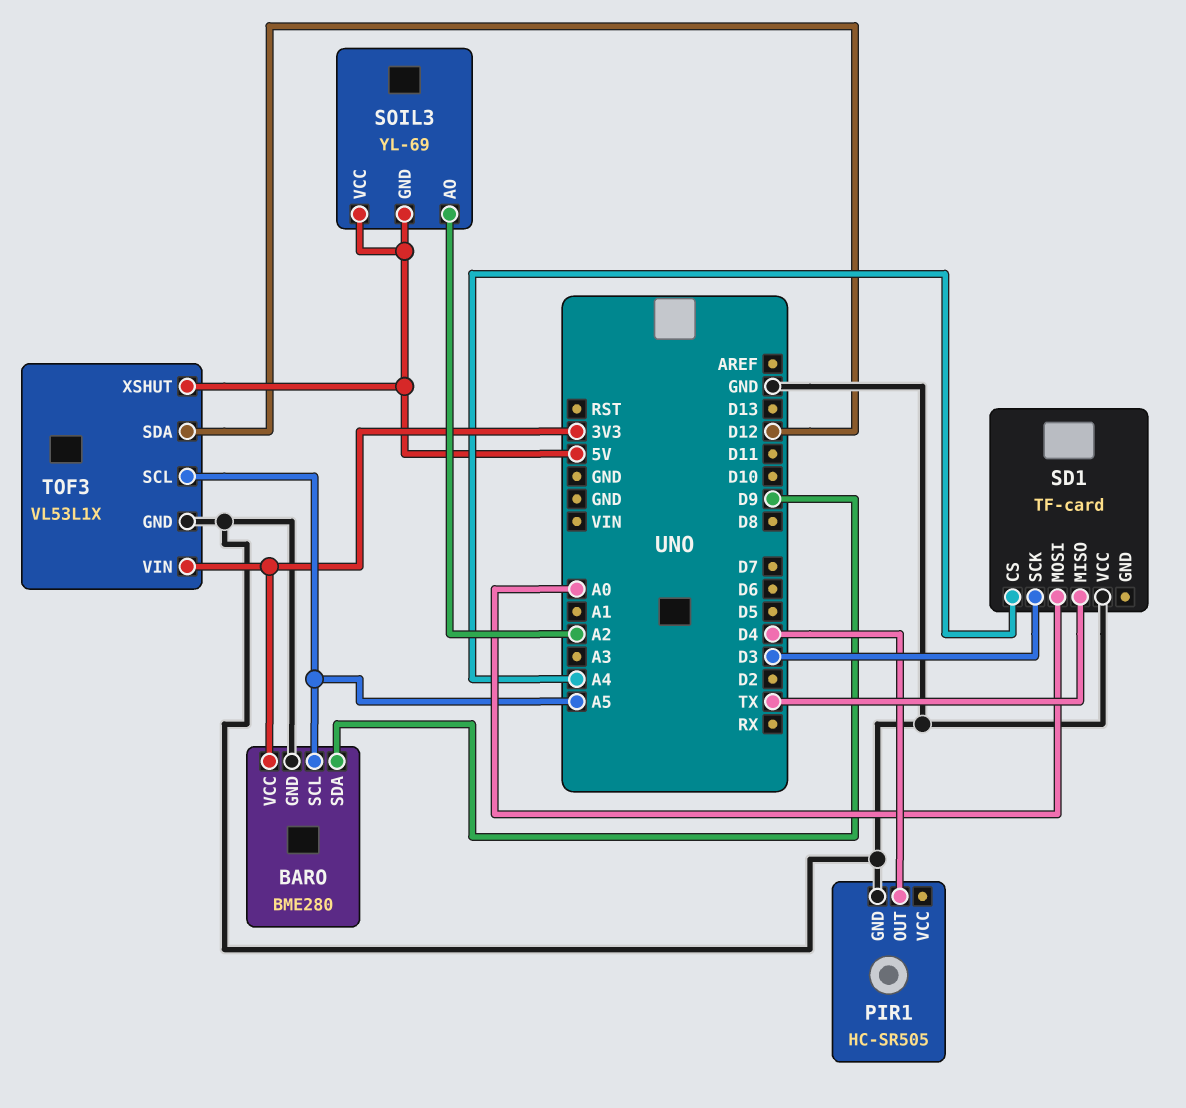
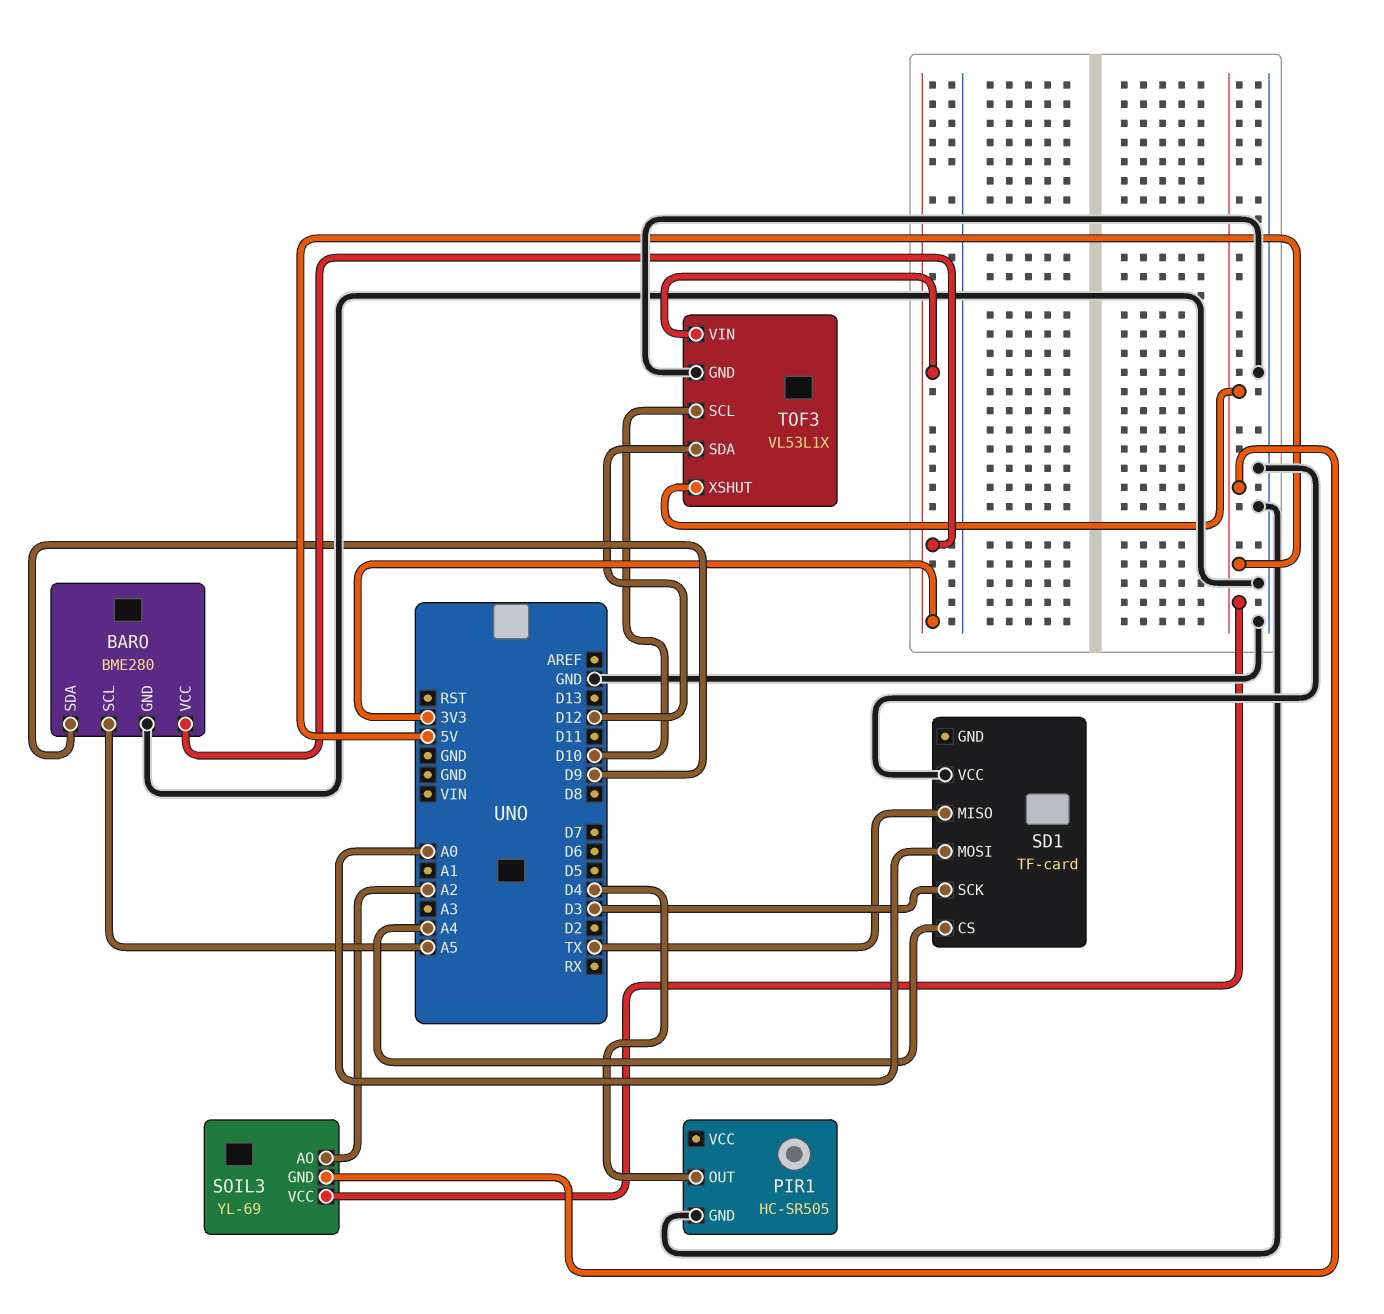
TOF3 pin SCL: A5 -> D10

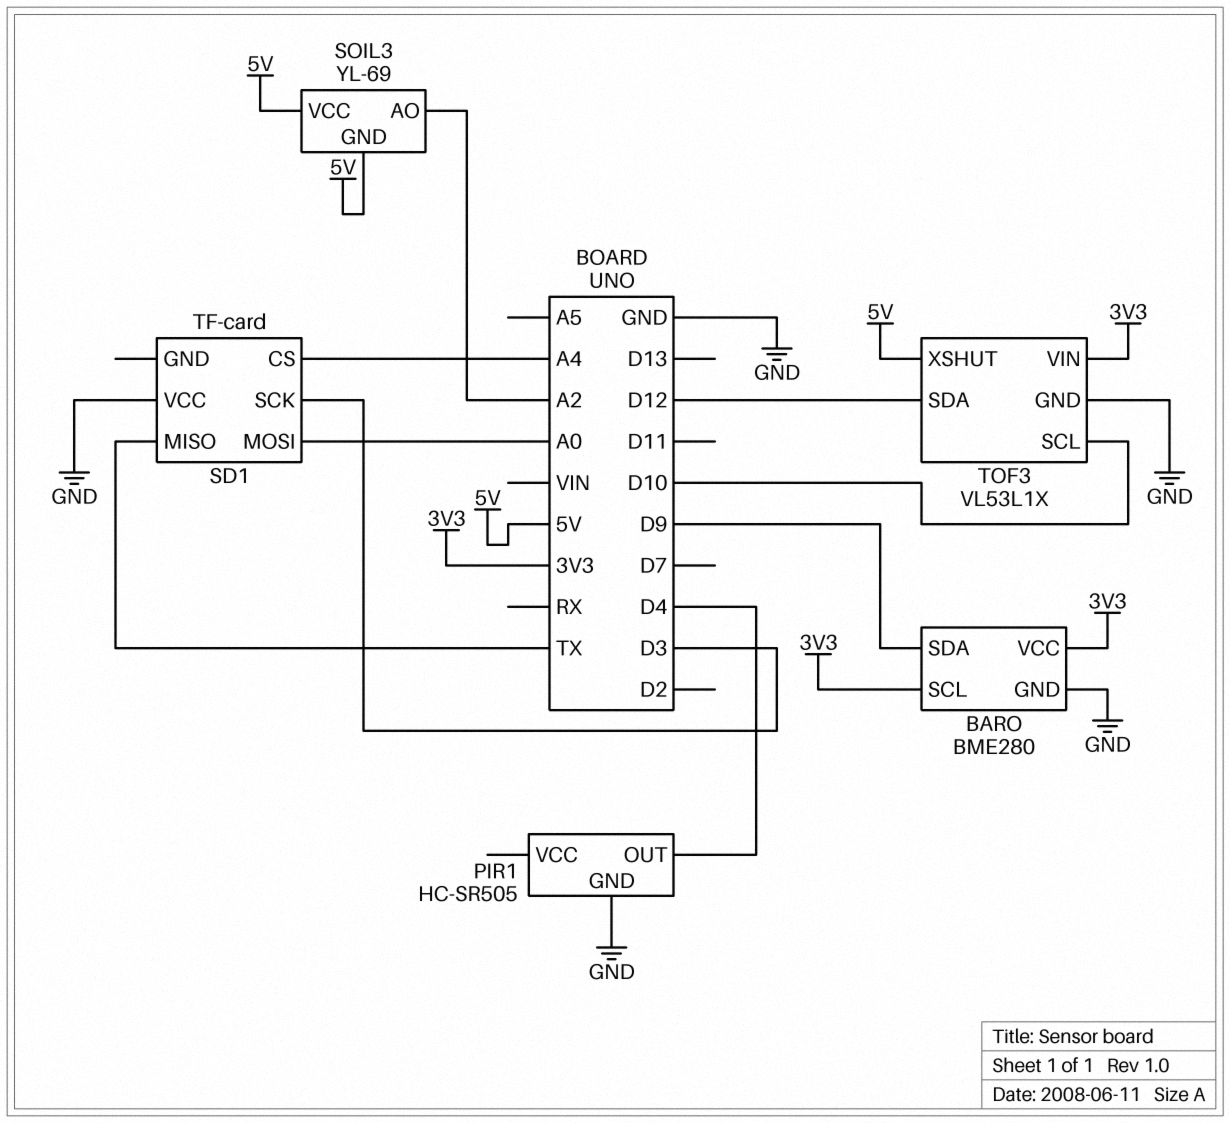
BARO pin SCL: A5 -> 3V3

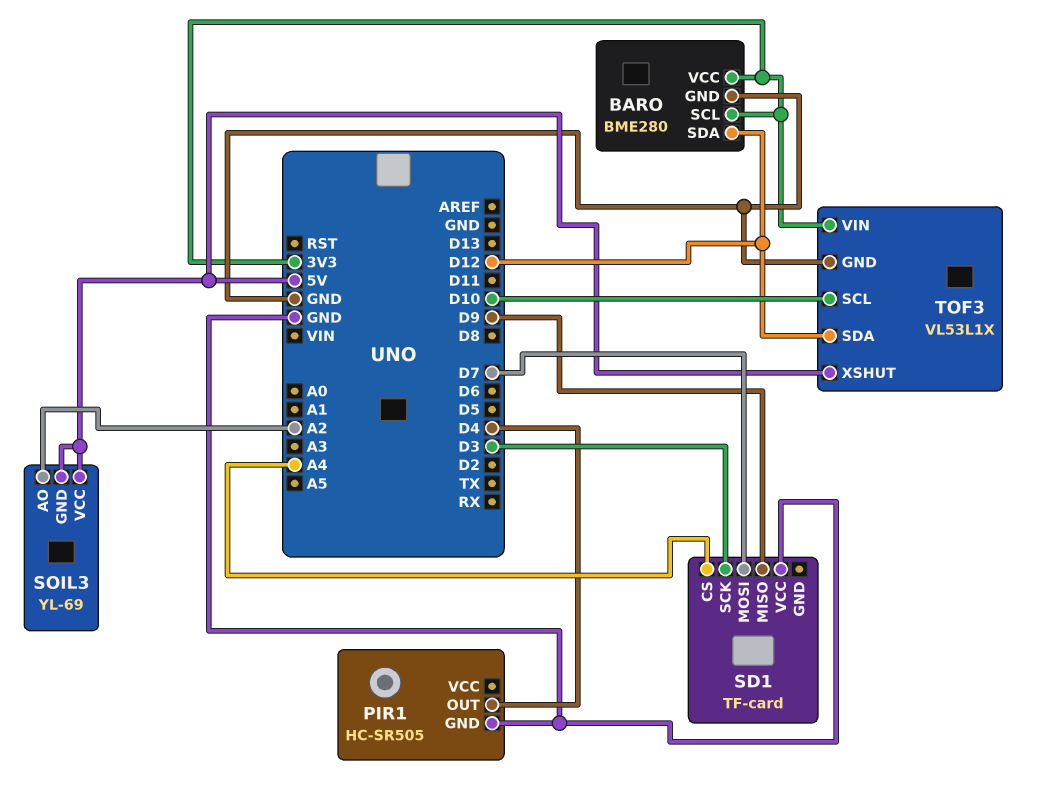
BARO pin SDA: D9 -> D12
SD1 pin MISO: TX -> D9
SD1 pin MOSI: A0 -> D7

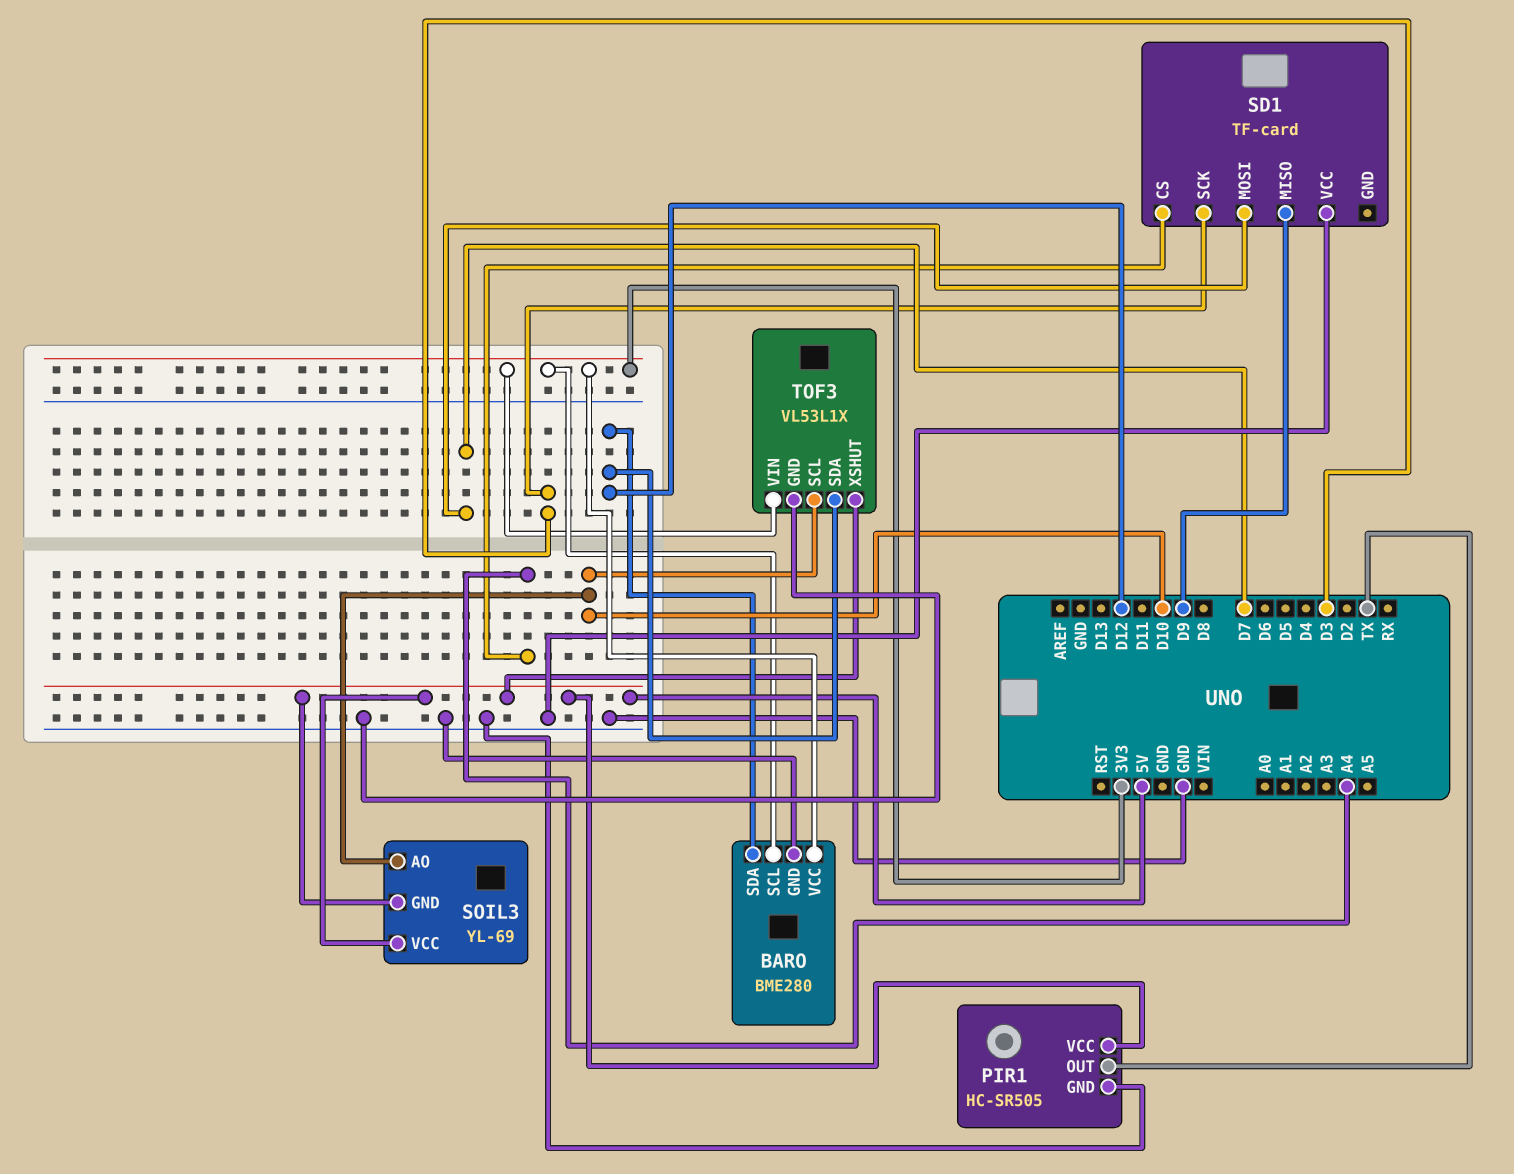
PIR1 pin OUT: D4 -> TX
PIR1 pin VCC: none -> 5V
SOIL3 pin AO: A2 -> D10

